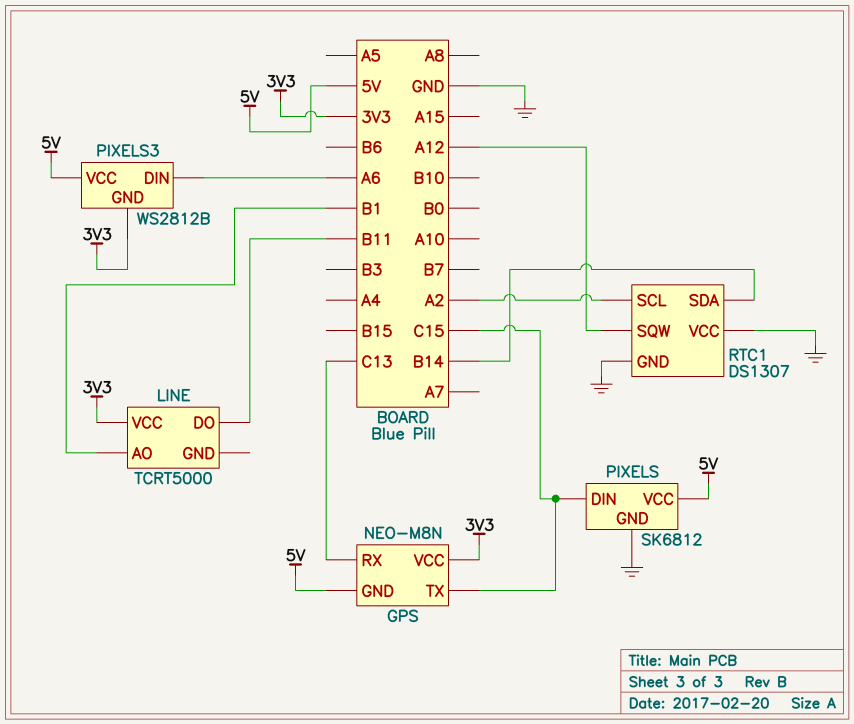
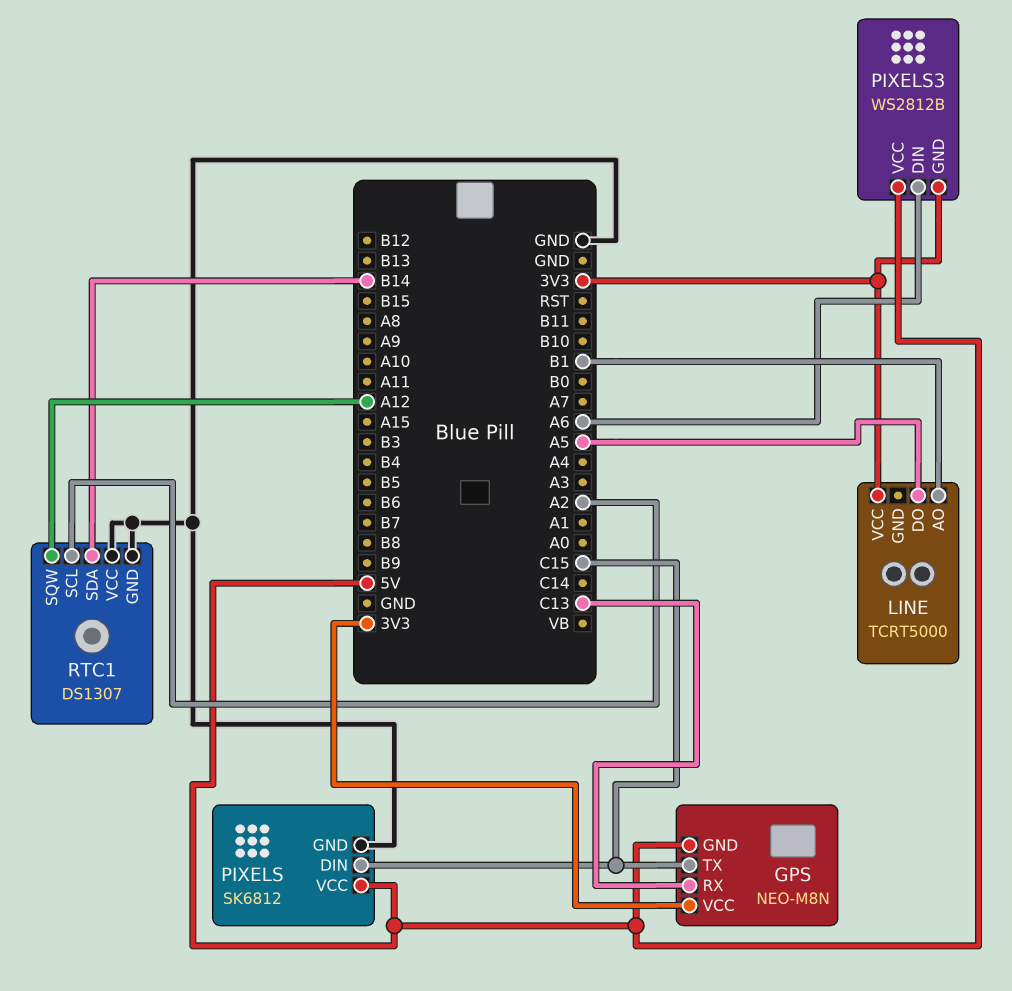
LINE pin DO: B11 -> A5

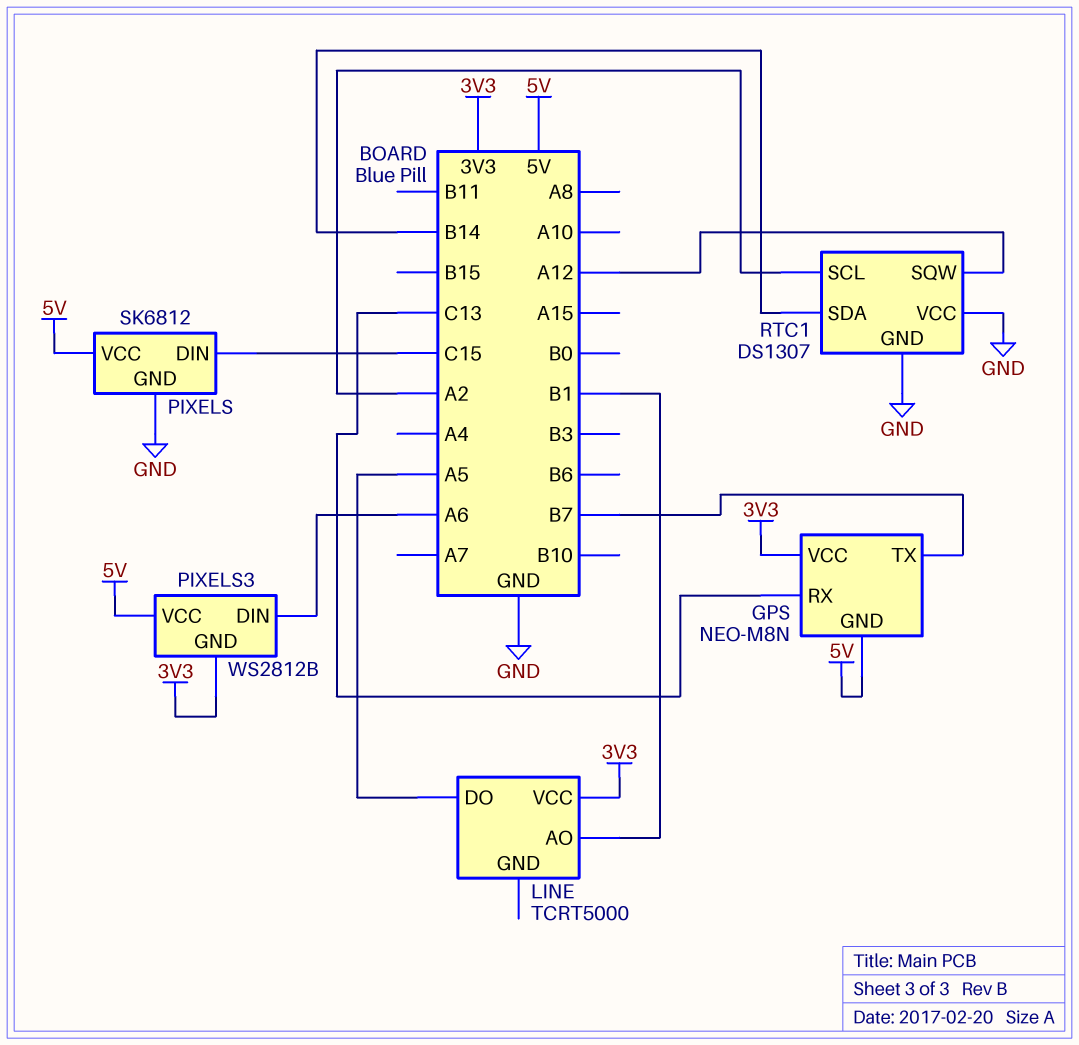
GPS pin TX: C15 -> B7

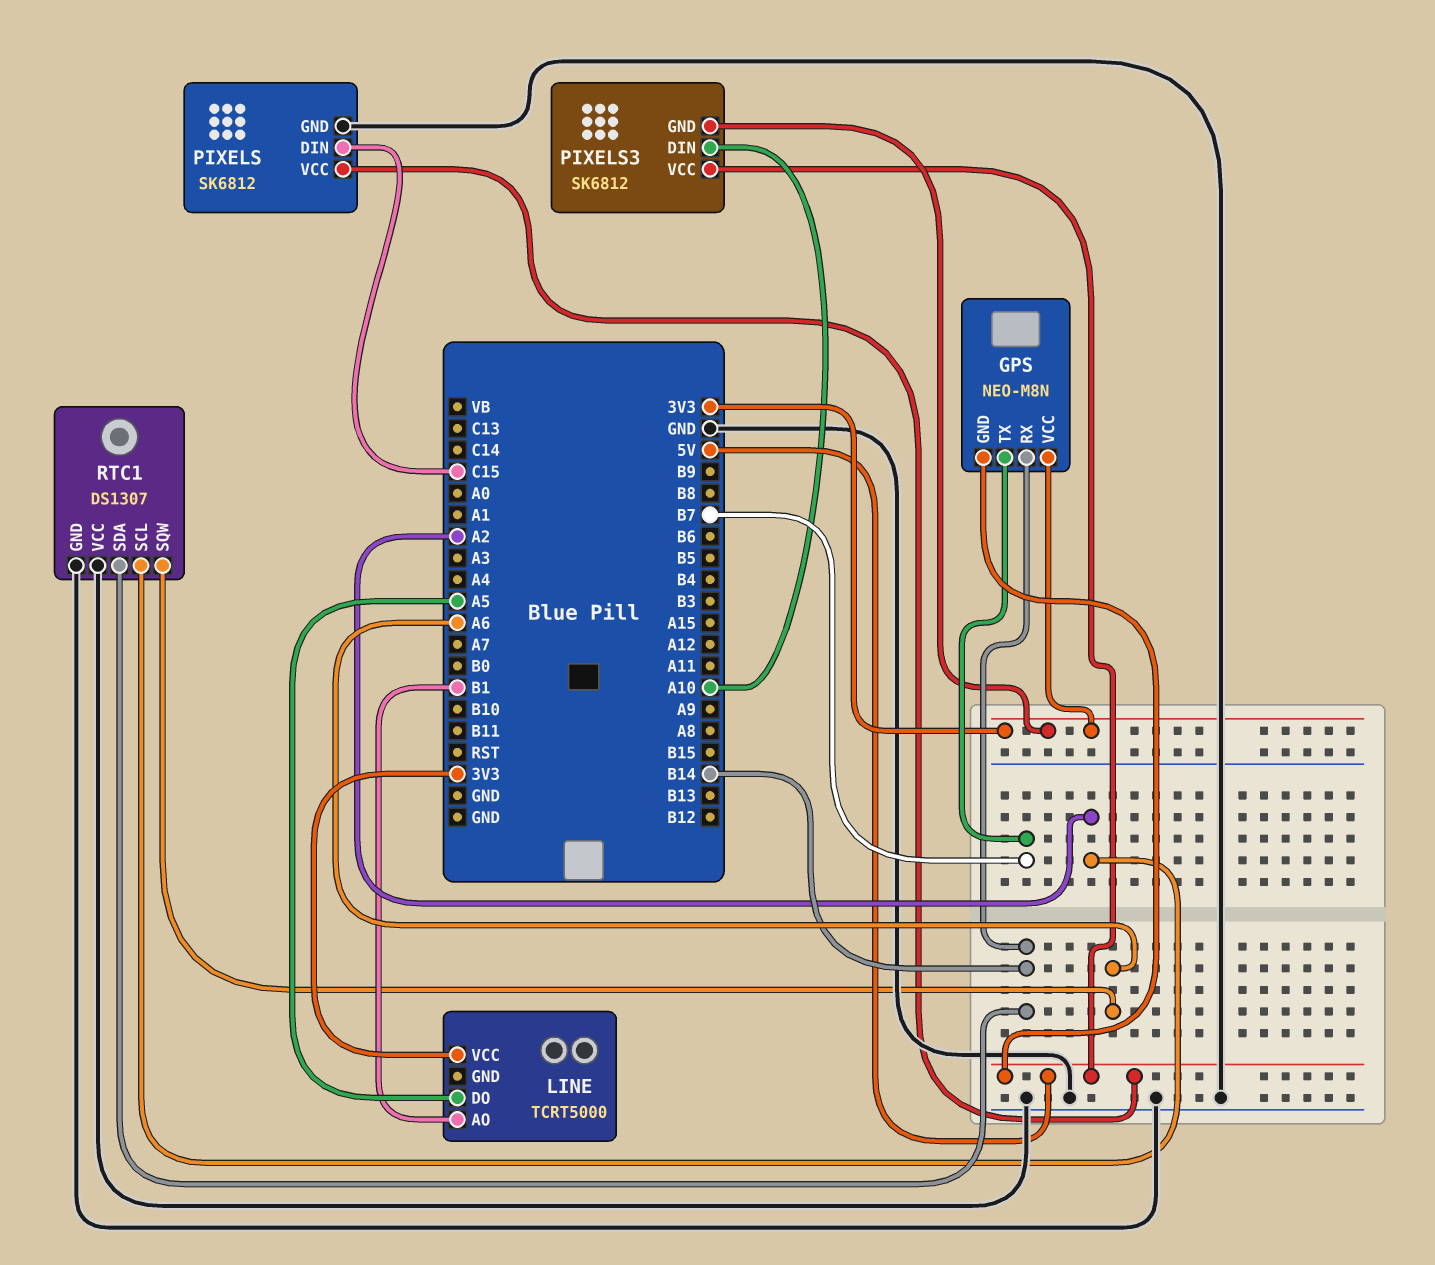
GPS pin RX: C13 -> B14
PIXELS3: WS2812B -> SK6812
PIXELS3 pin DIN: A6 -> A10
RTC1 pin SQW: A12 -> A6

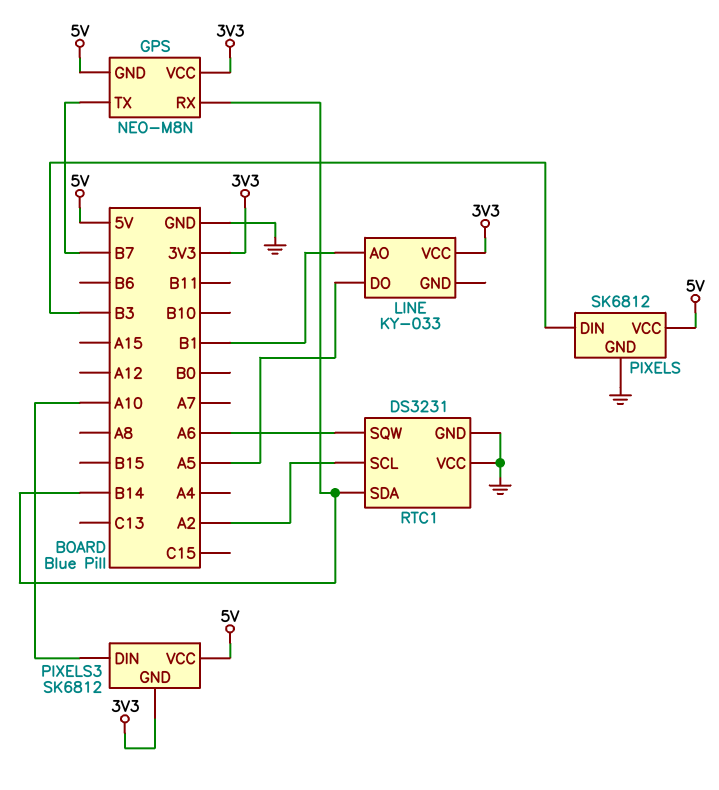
LINE: TCRT5000 -> KY-033
PIXELS pin DIN: C15 -> B3
RTC1: DS1307 -> DS3231

